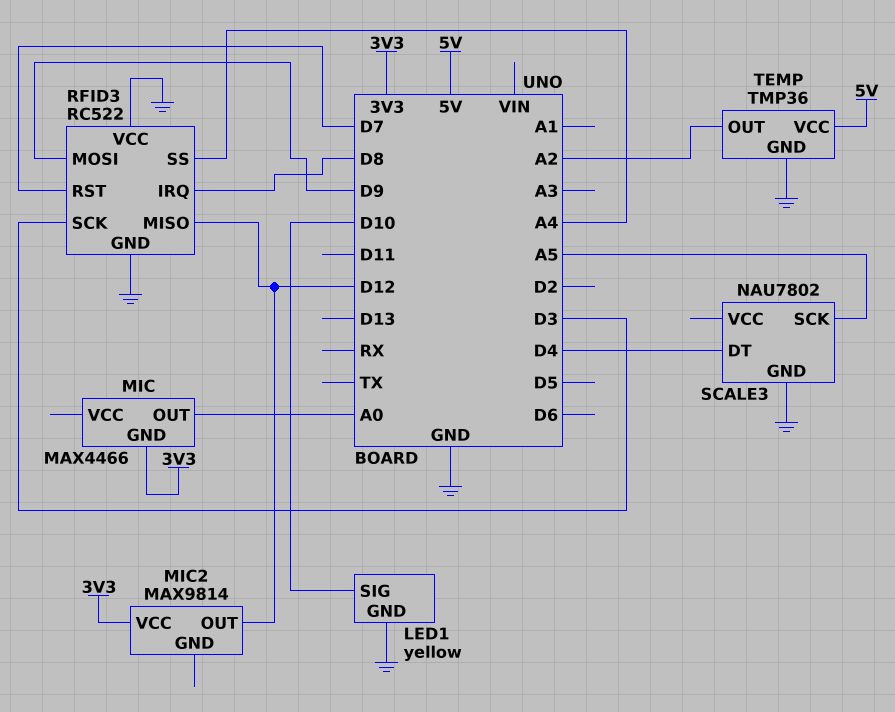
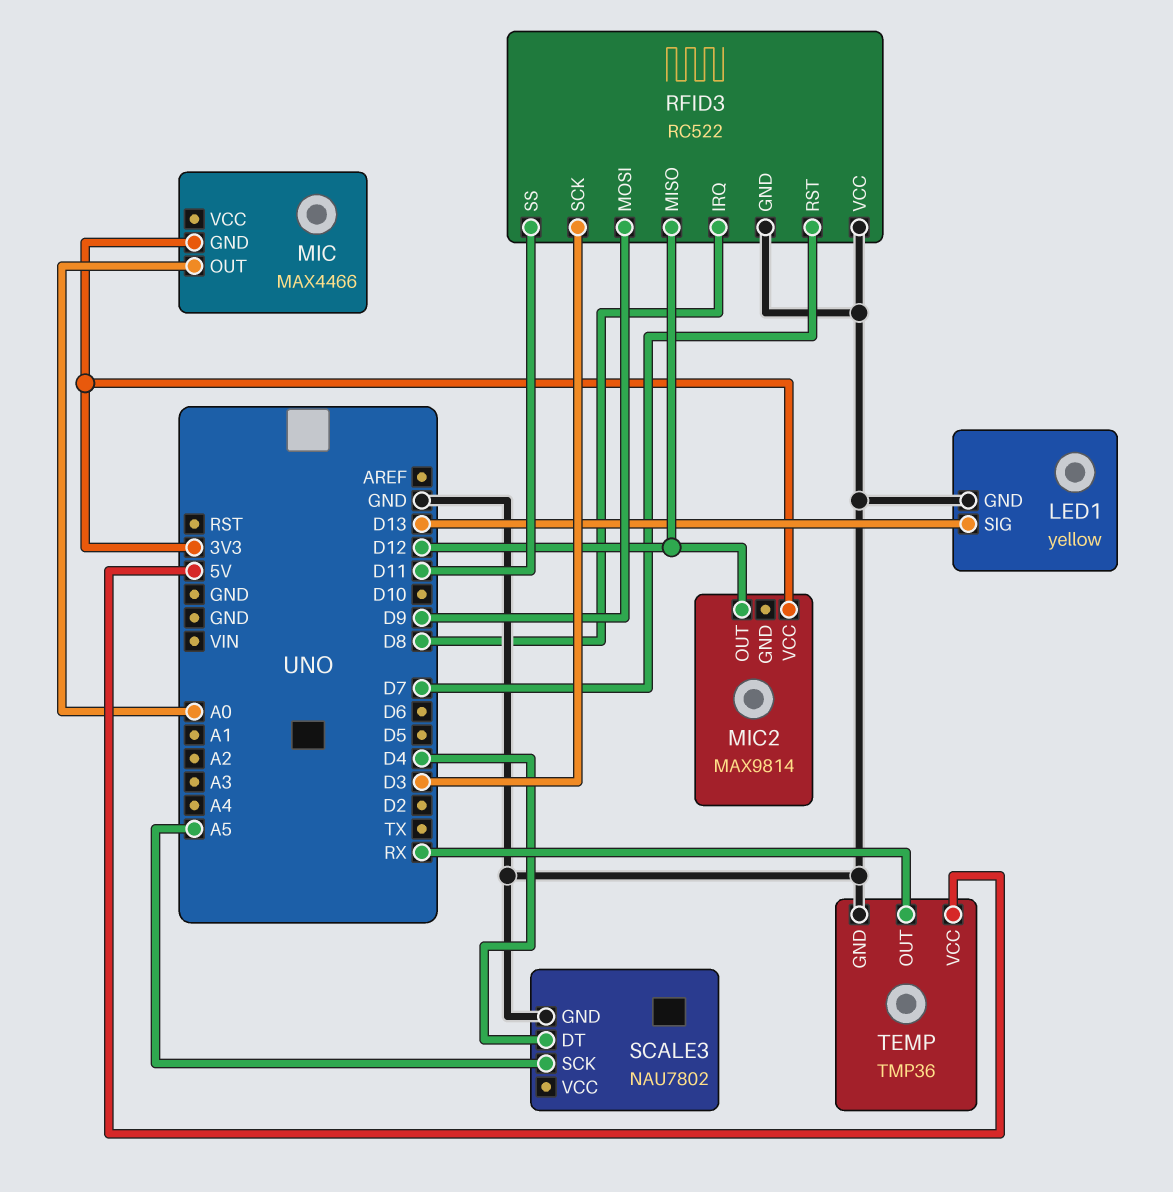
LED1 pin SIG: D10 -> D13
RFID3 pin SS: A4 -> D11
TEMP pin OUT: A2 -> RX

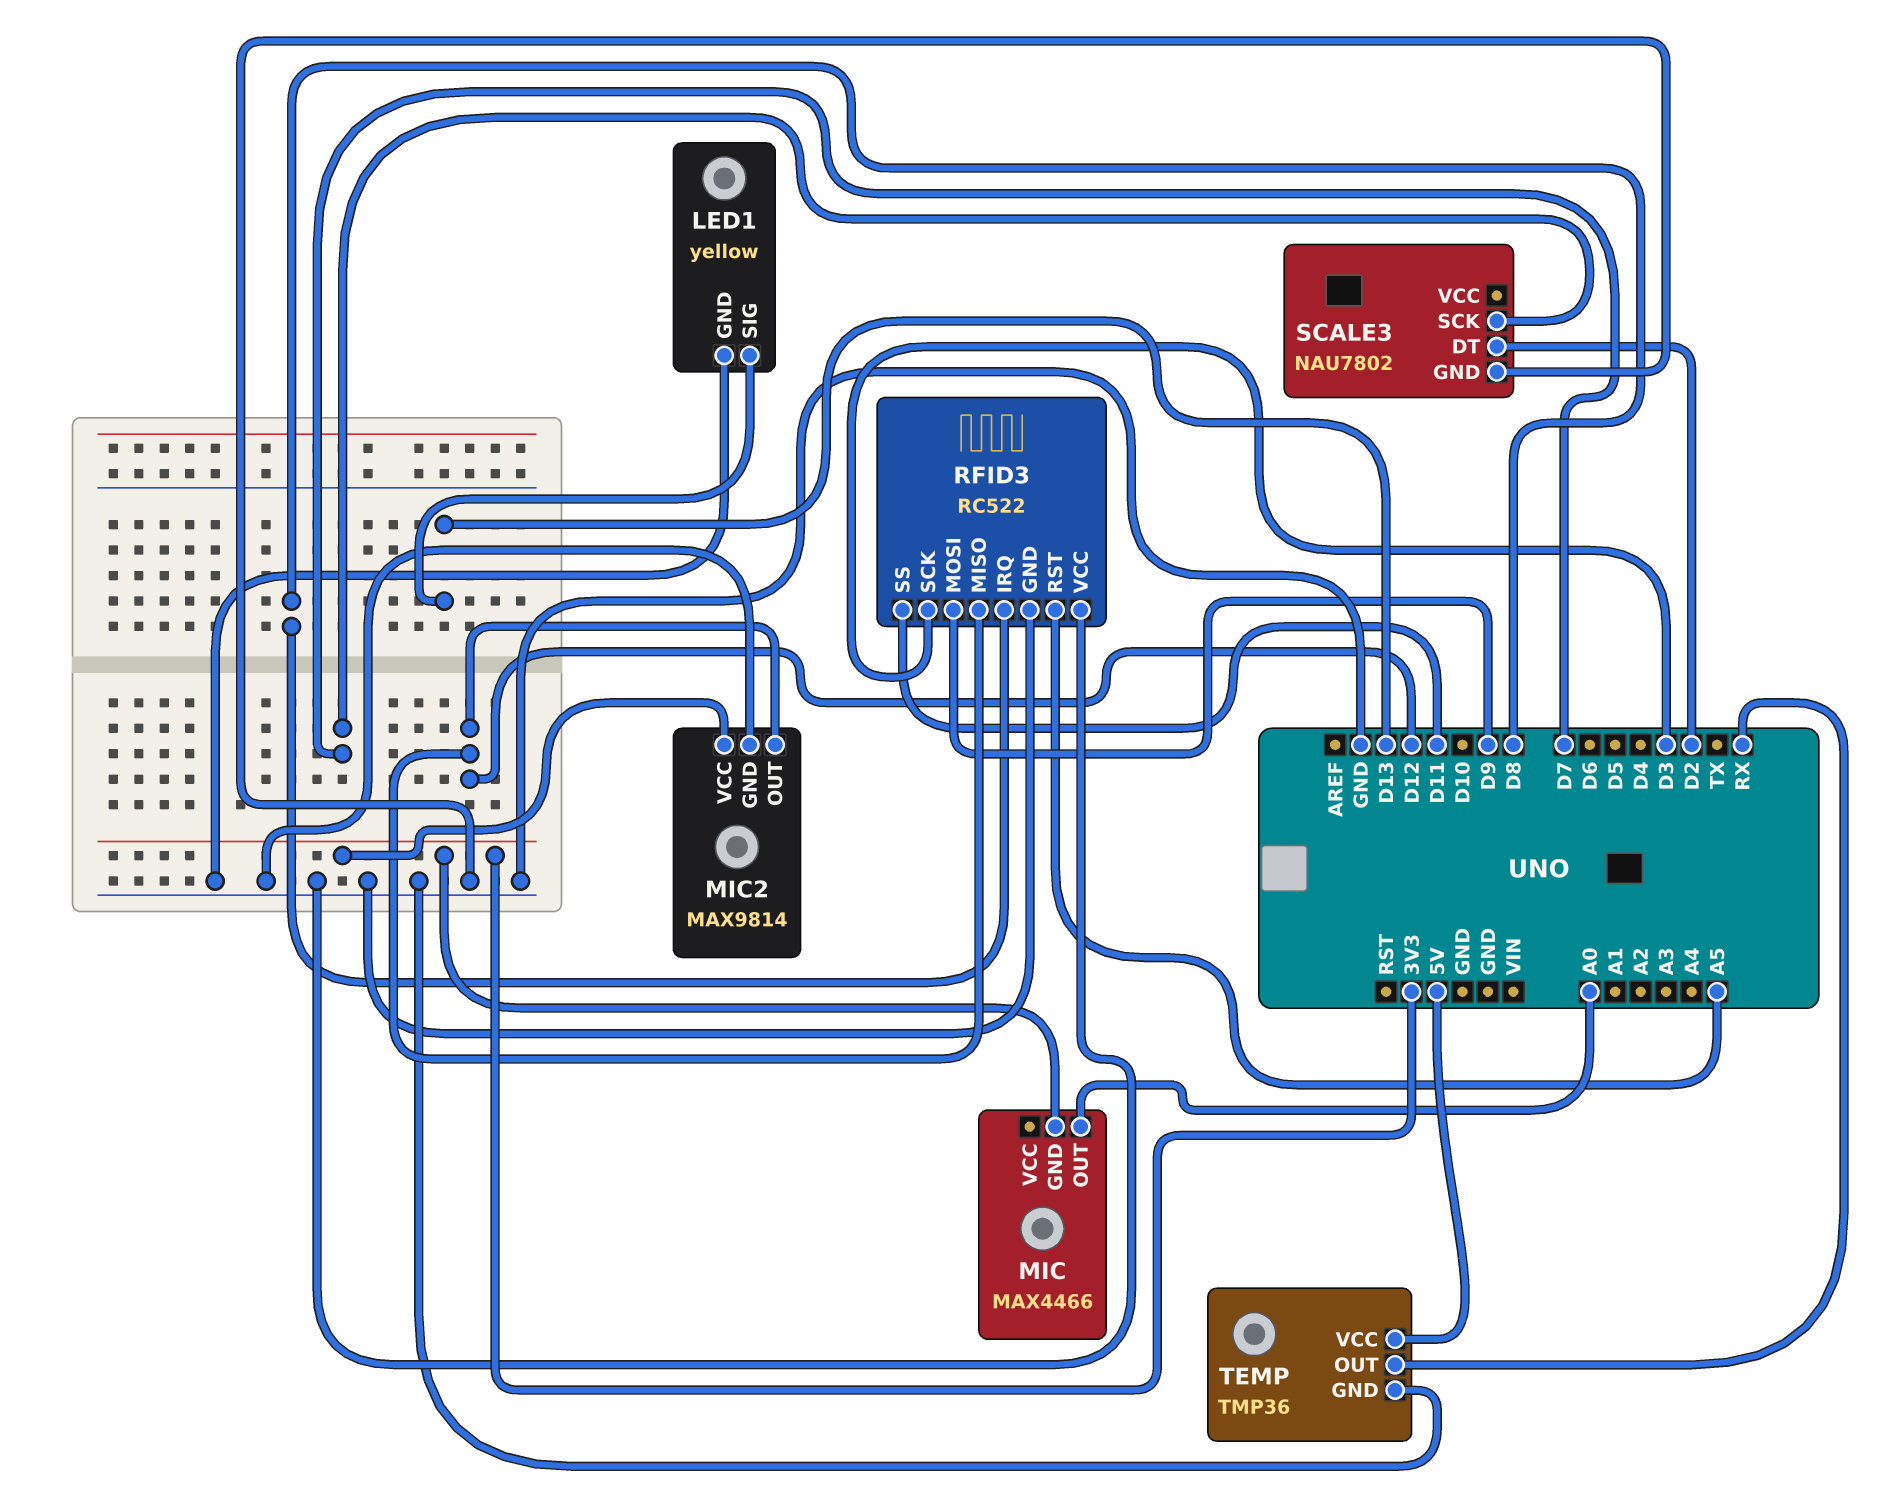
MIC2 pin GND: none -> GND
RFID3 pin RST: D7 -> A5
SCALE3 pin DT: D4 -> D2
SCALE3 pin SCK: A5 -> D7

